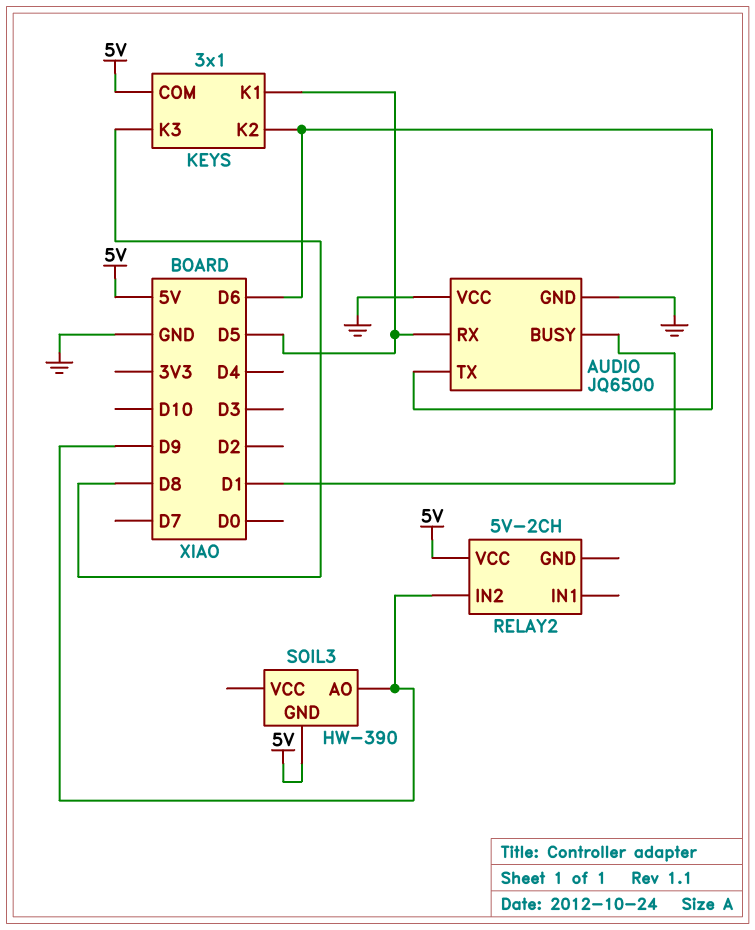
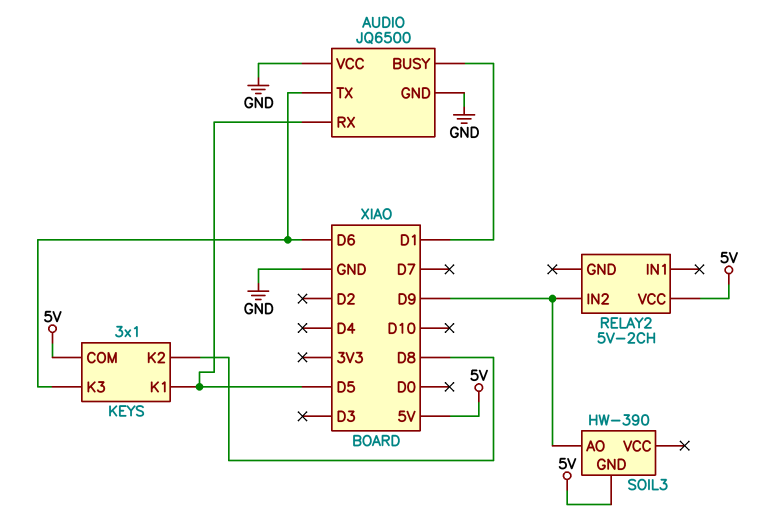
KEYS pin K2: D6 -> D8
KEYS pin K3: D8 -> D6

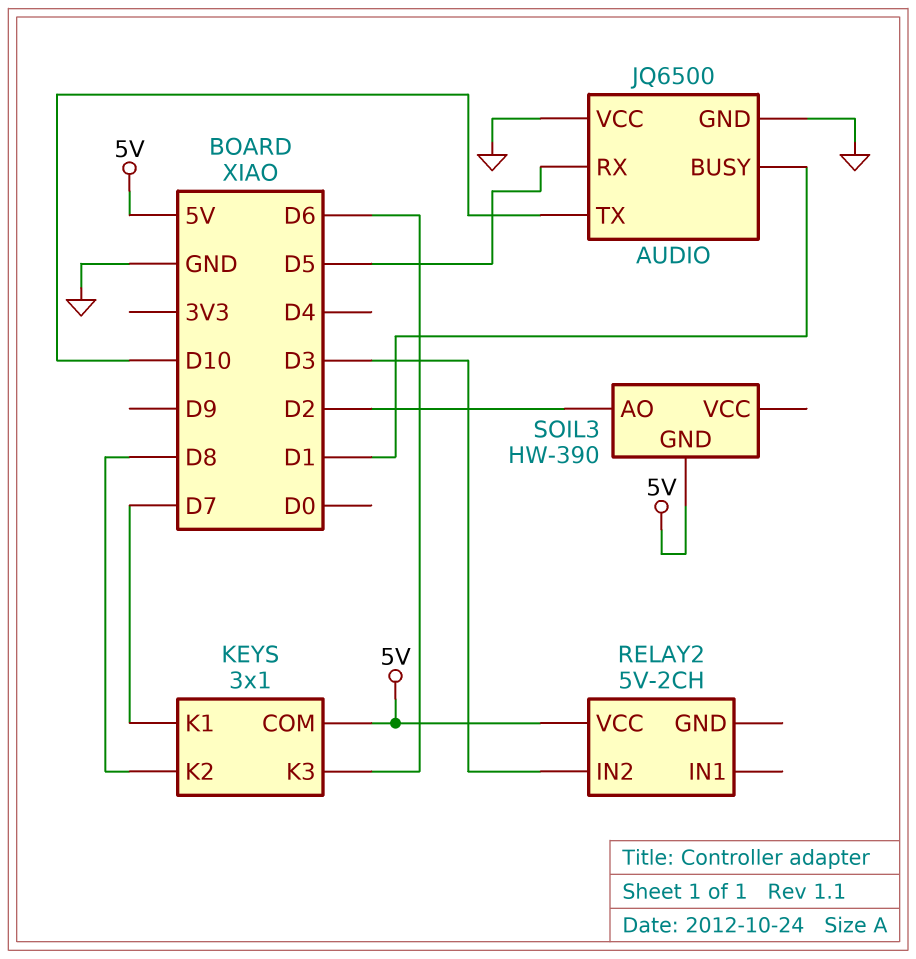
AUDIO pin TX: D6 -> D10
KEYS pin K1: D5 -> D7
RELAY2 pin IN2: D9 -> D3
SOIL3 pin AO: D9 -> D2

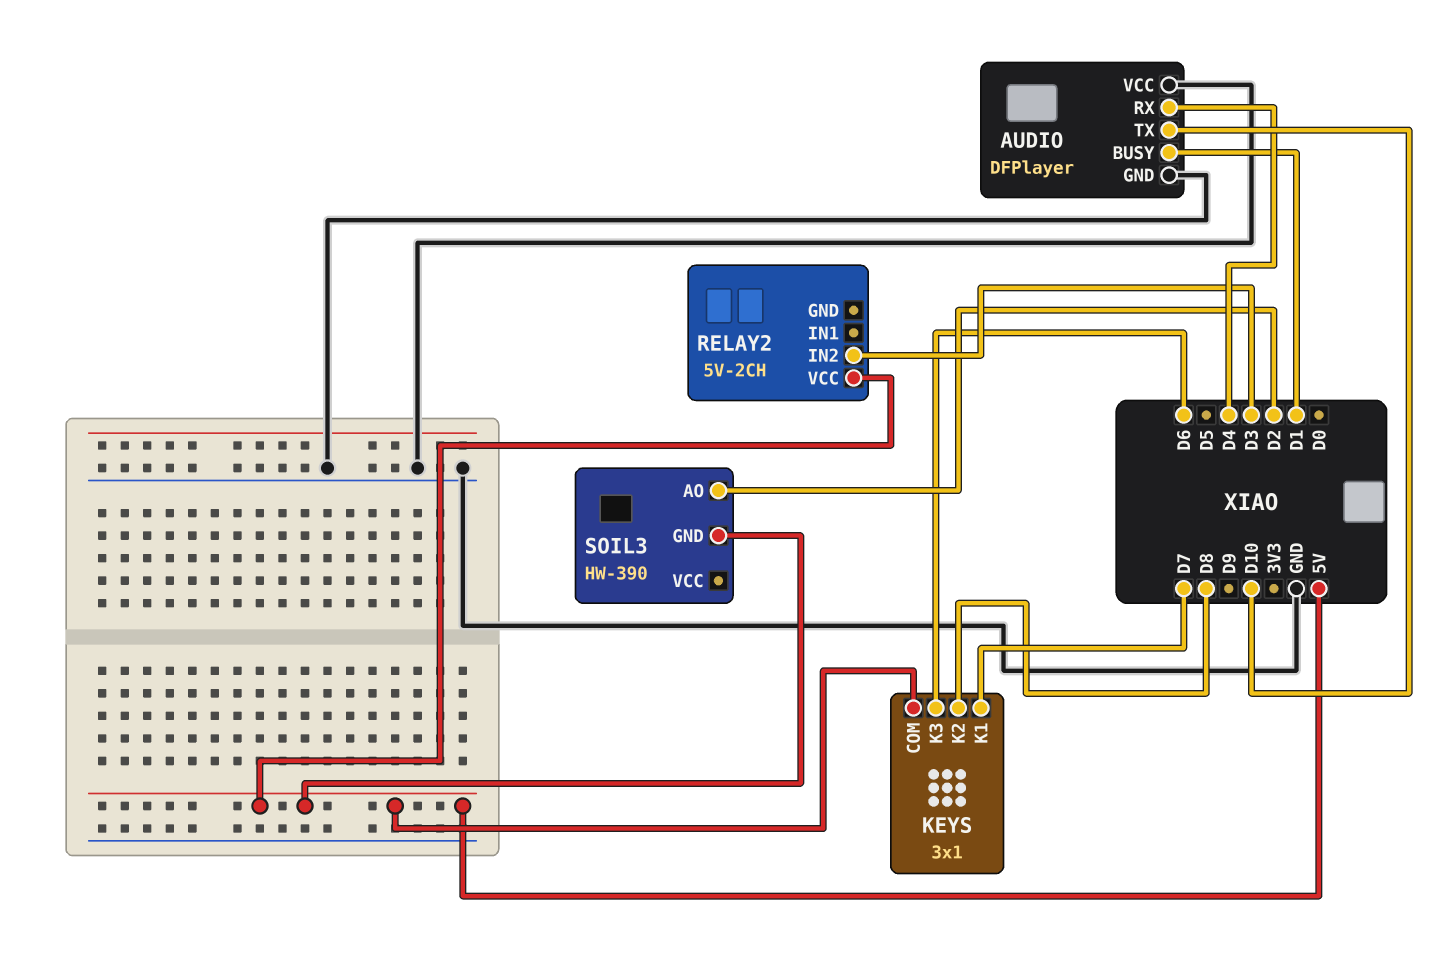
AUDIO: JQ6500 -> DFPlayer
AUDIO pin RX: D5 -> D4

